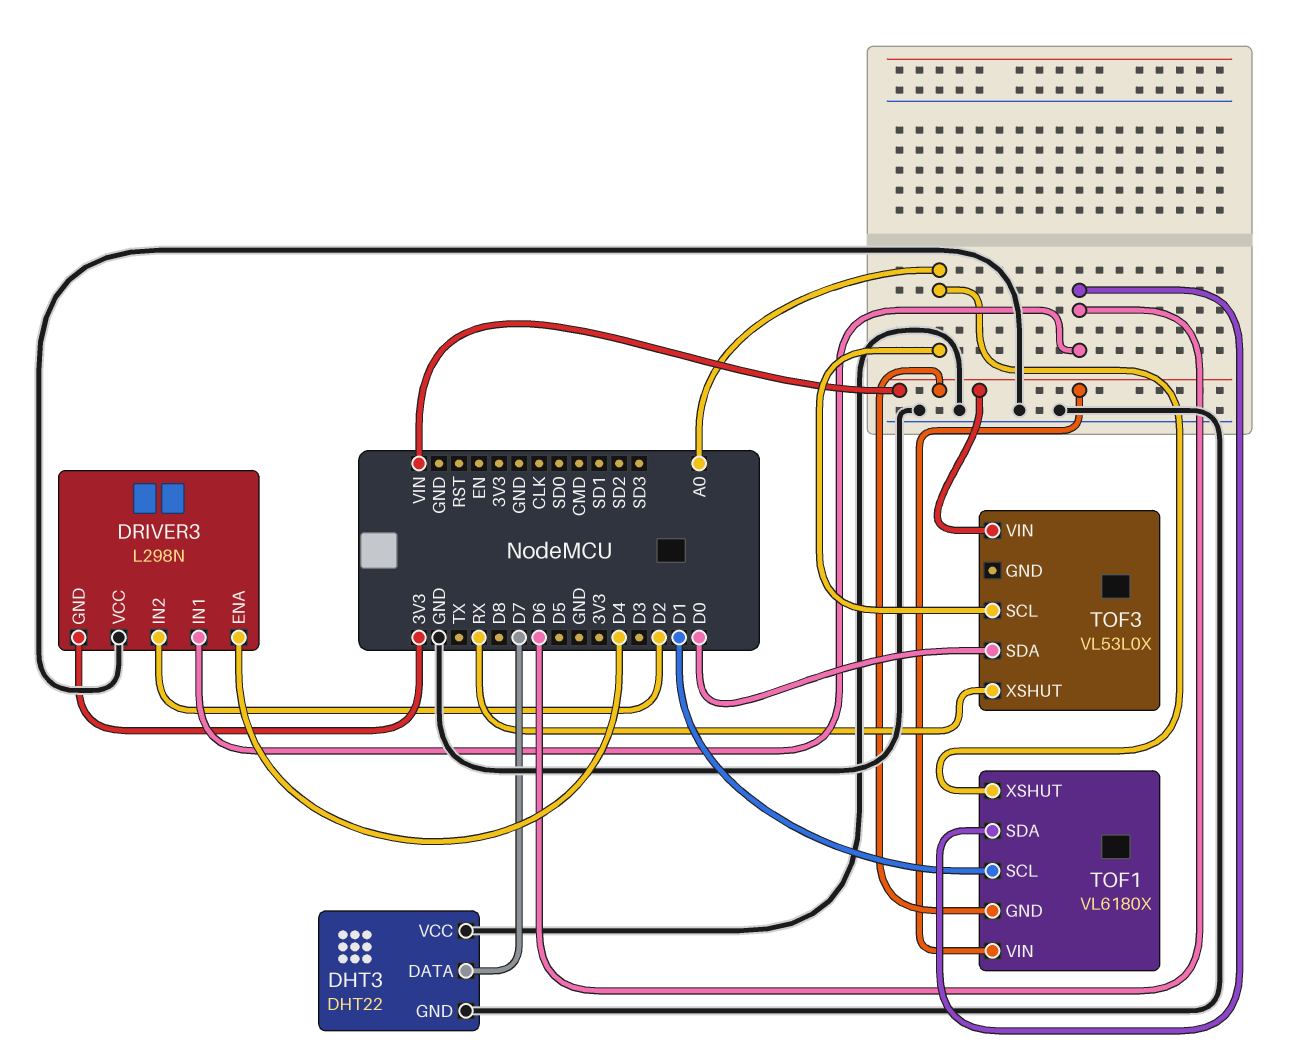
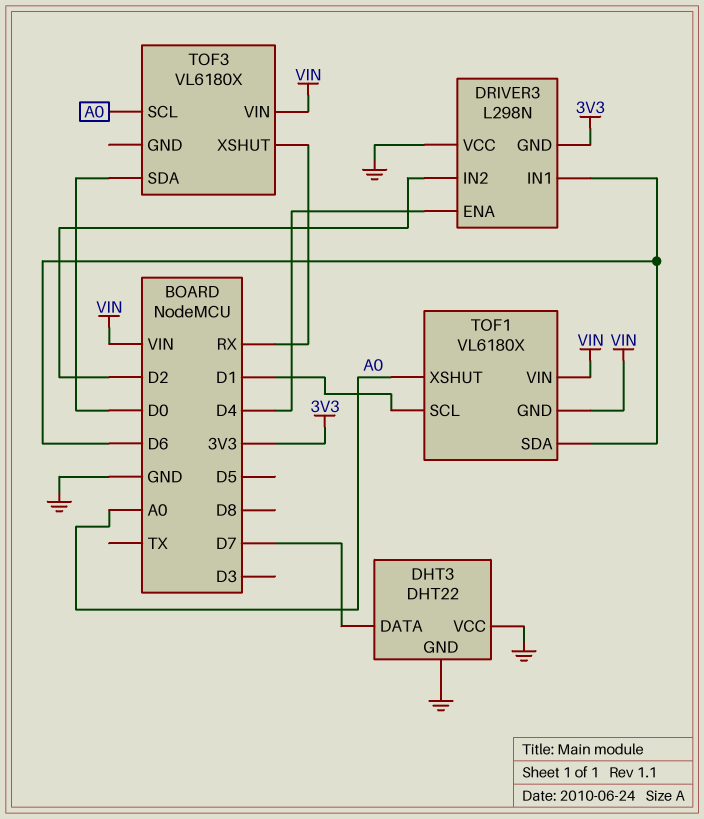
TOF3: VL53L0X -> VL6180X

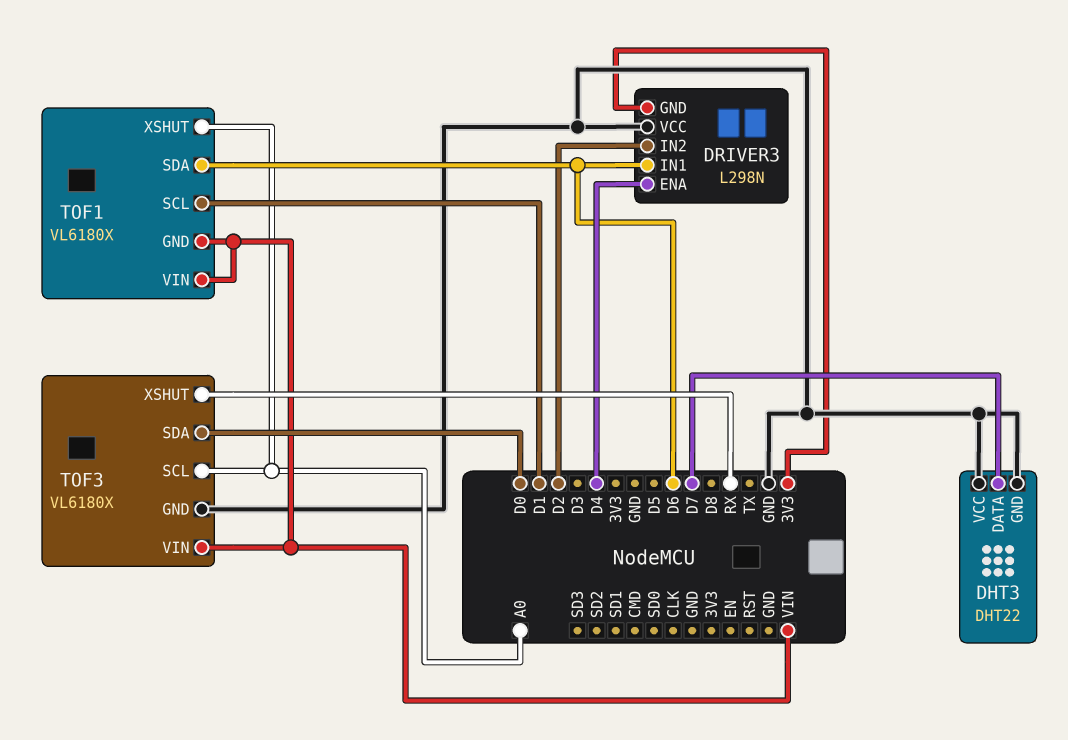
TOF3 pin GND: none -> GND

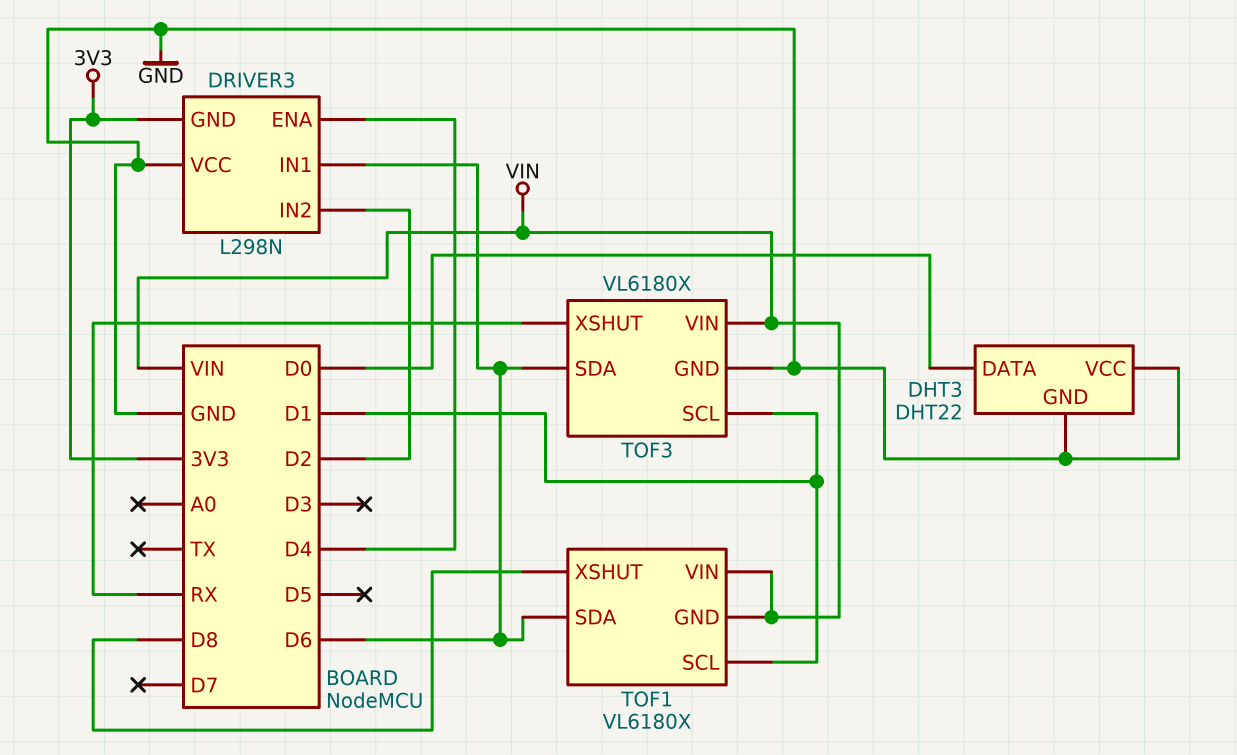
DHT3 pin DATA: D7 -> D0
TOF1 pin XSHUT: A0 -> D8
TOF3 pin SCL: A0 -> D1
TOF3 pin SDA: D0 -> D6

